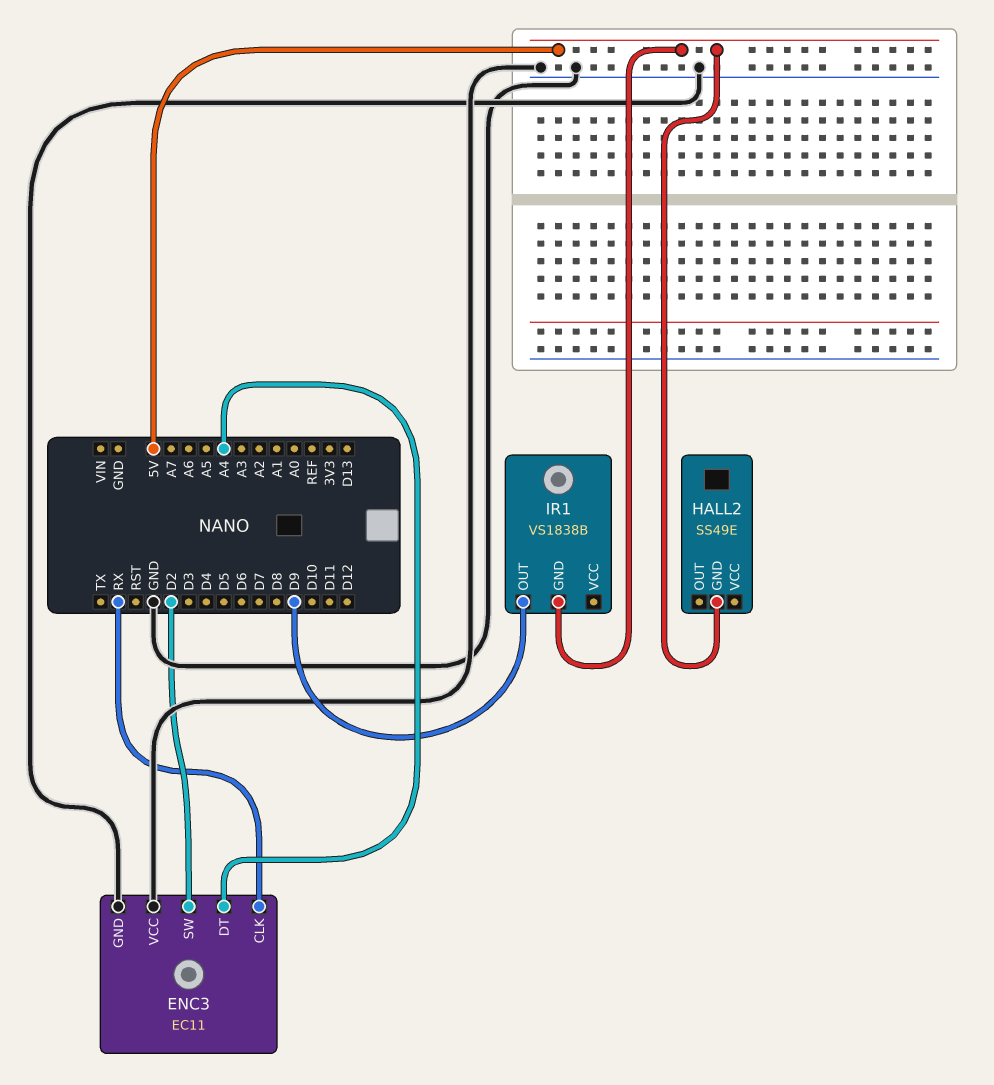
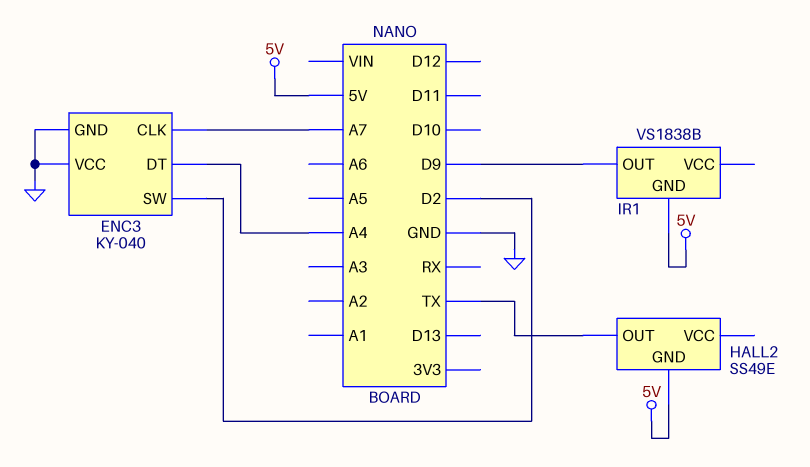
ENC3: EC11 -> KY-040
ENC3 pin CLK: RX -> A7
HALL2 pin OUT: none -> TX

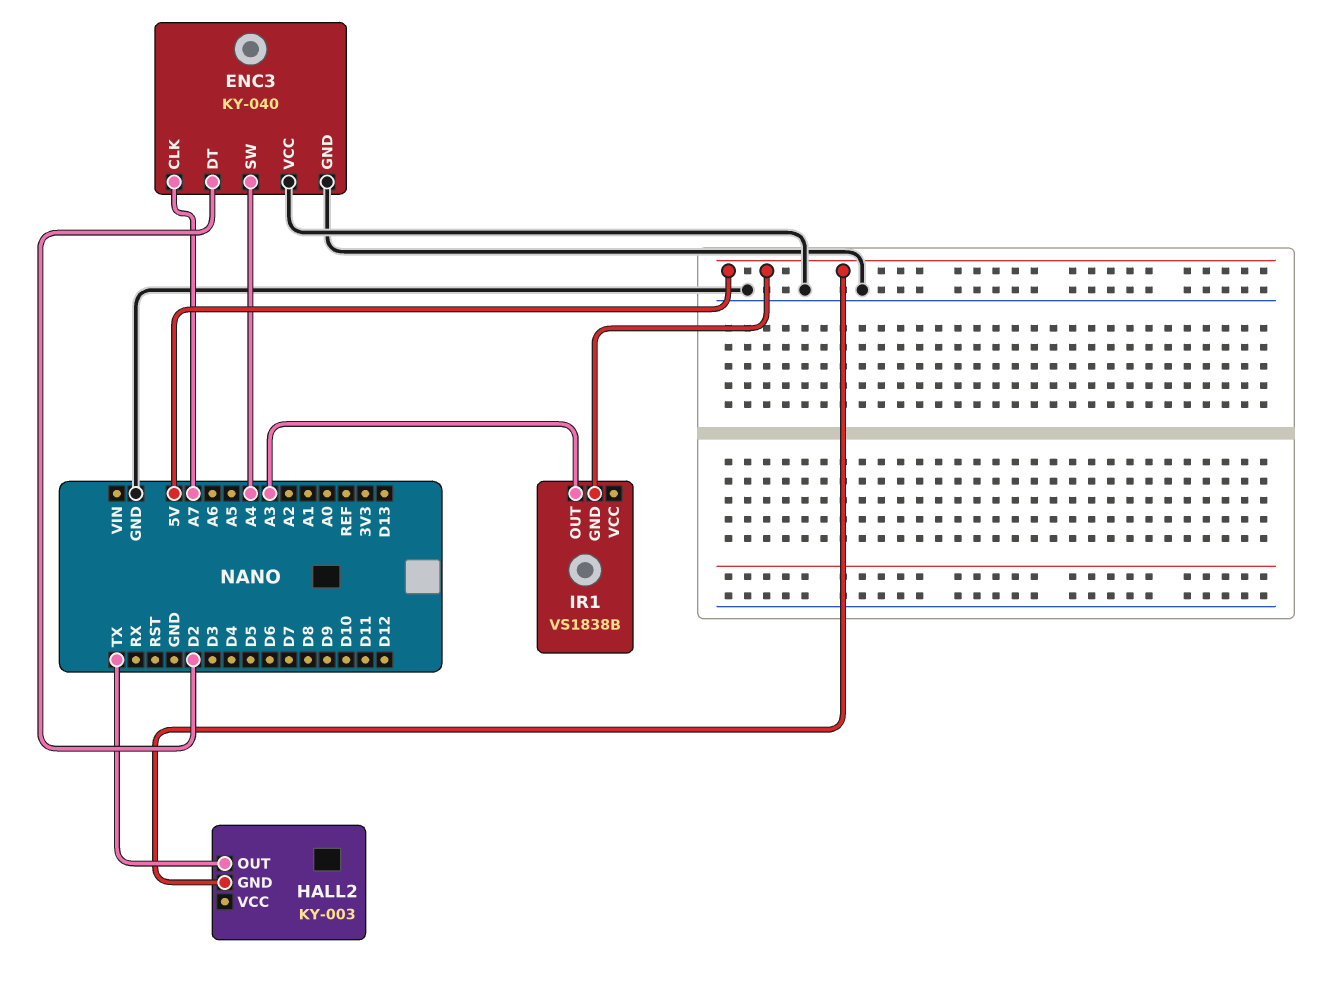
ENC3 pin DT: A4 -> D2
ENC3 pin SW: D2 -> A4
HALL2: SS49E -> KY-003
IR1 pin OUT: D9 -> A3

